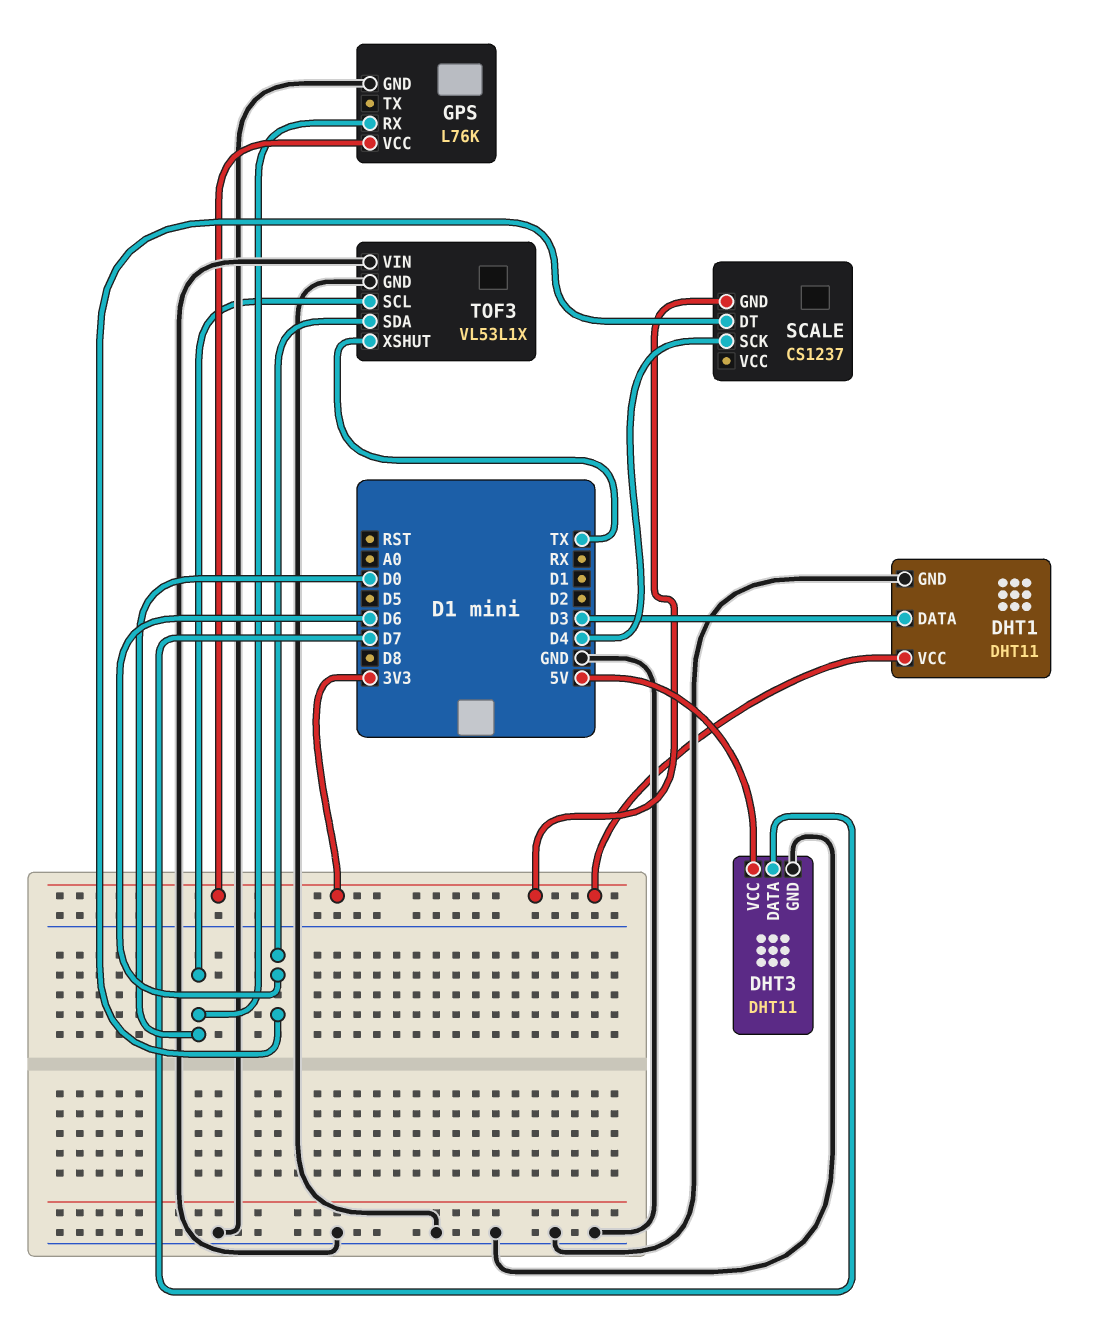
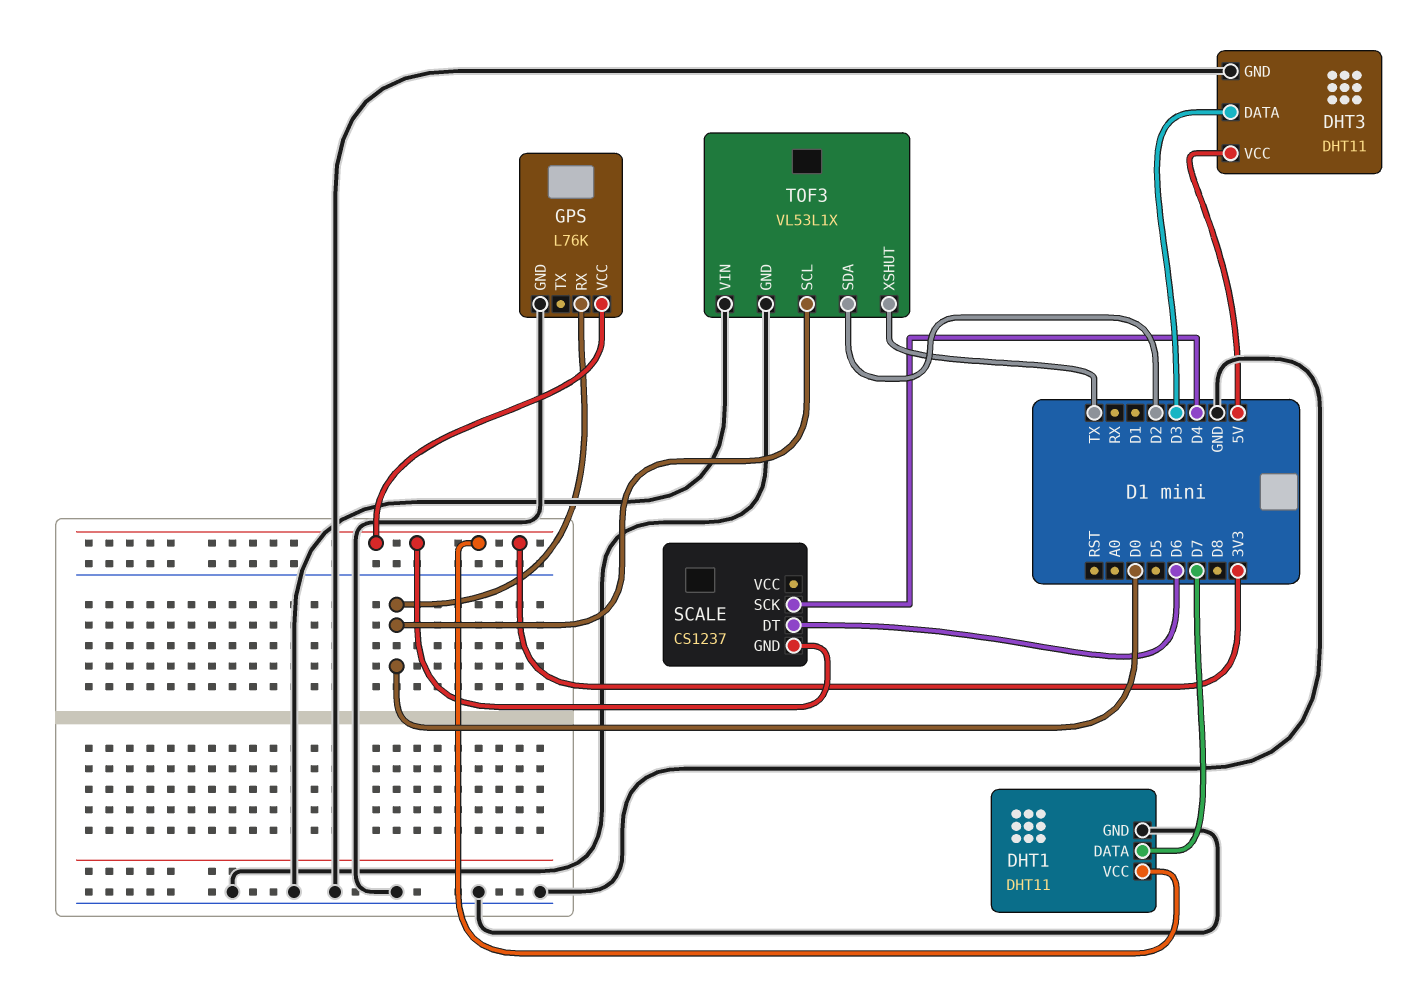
DHT1 pin DATA: D3 -> D7
DHT3 pin DATA: D7 -> D3
TOF3 pin SDA: D6 -> D2

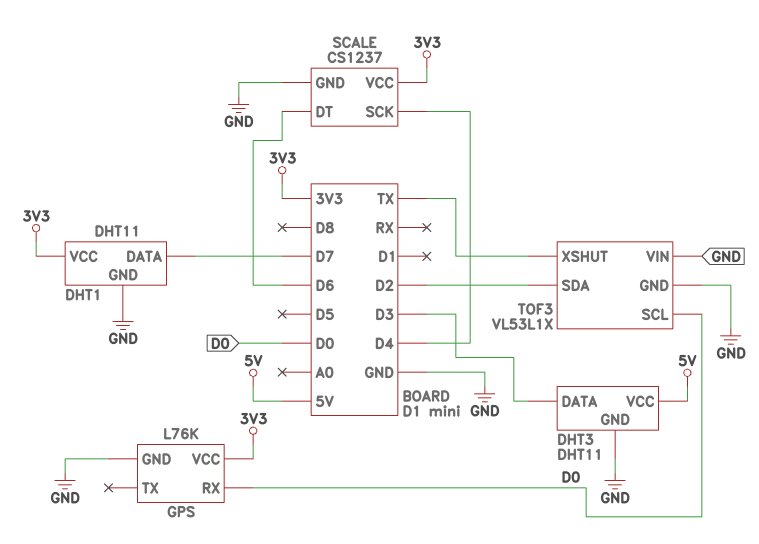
SCALE pin GND: 3V3 -> GND
SCALE pin VCC: none -> 3V3

